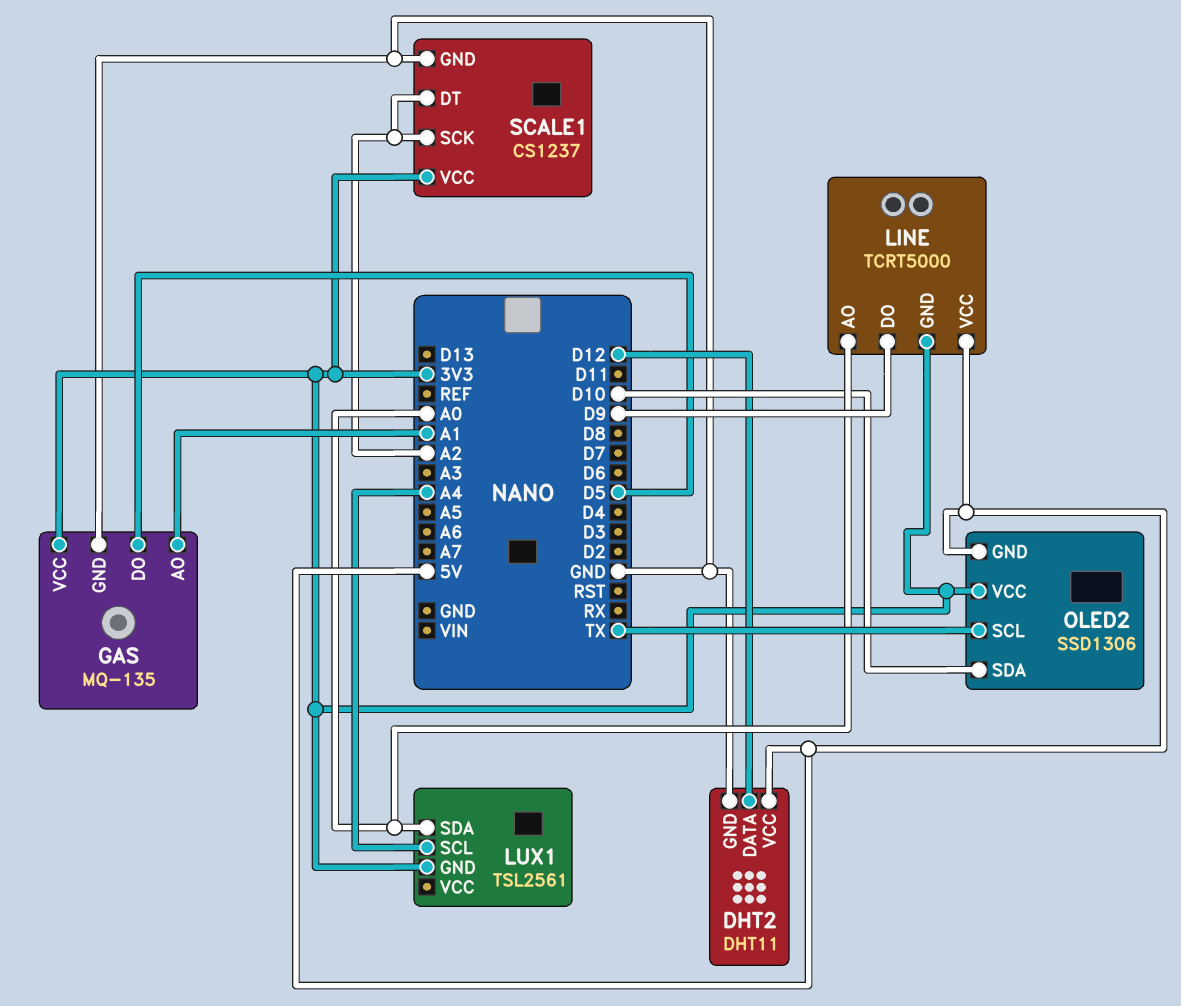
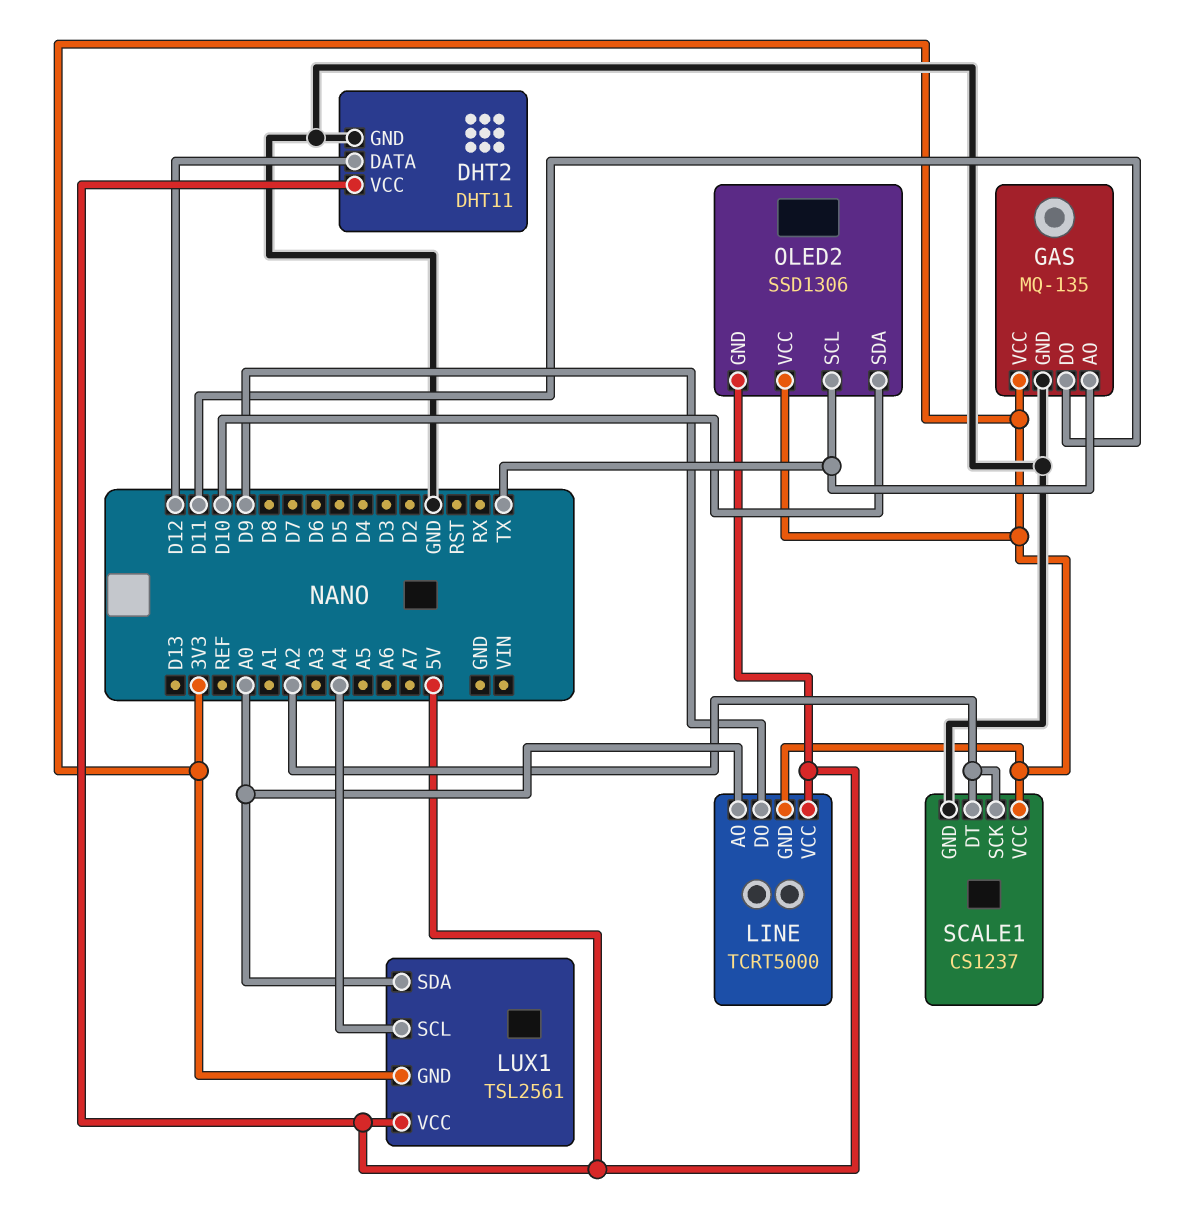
GAS pin AO: A1 -> TX
GAS pin DO: D5 -> D11
LUX1 pin VCC: none -> 5V

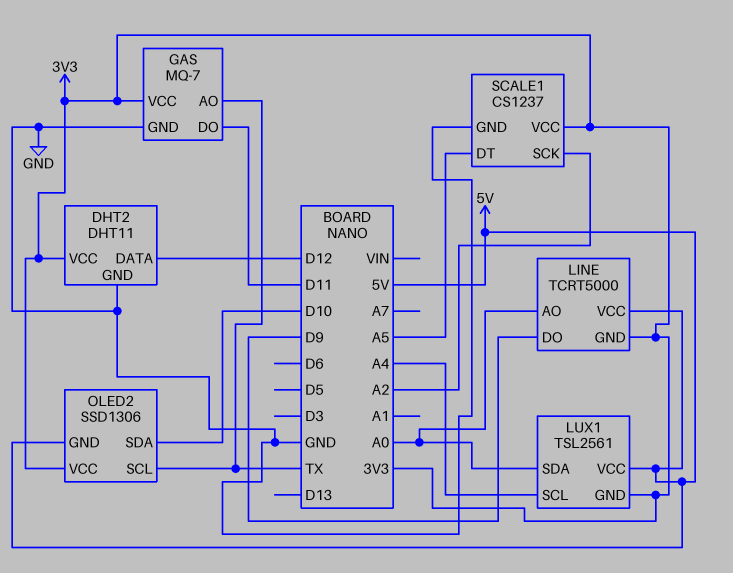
DHT2 pin VCC: 5V -> 3V3
GAS: MQ-135 -> MQ-7
SCALE1 pin DT: A2 -> A5

